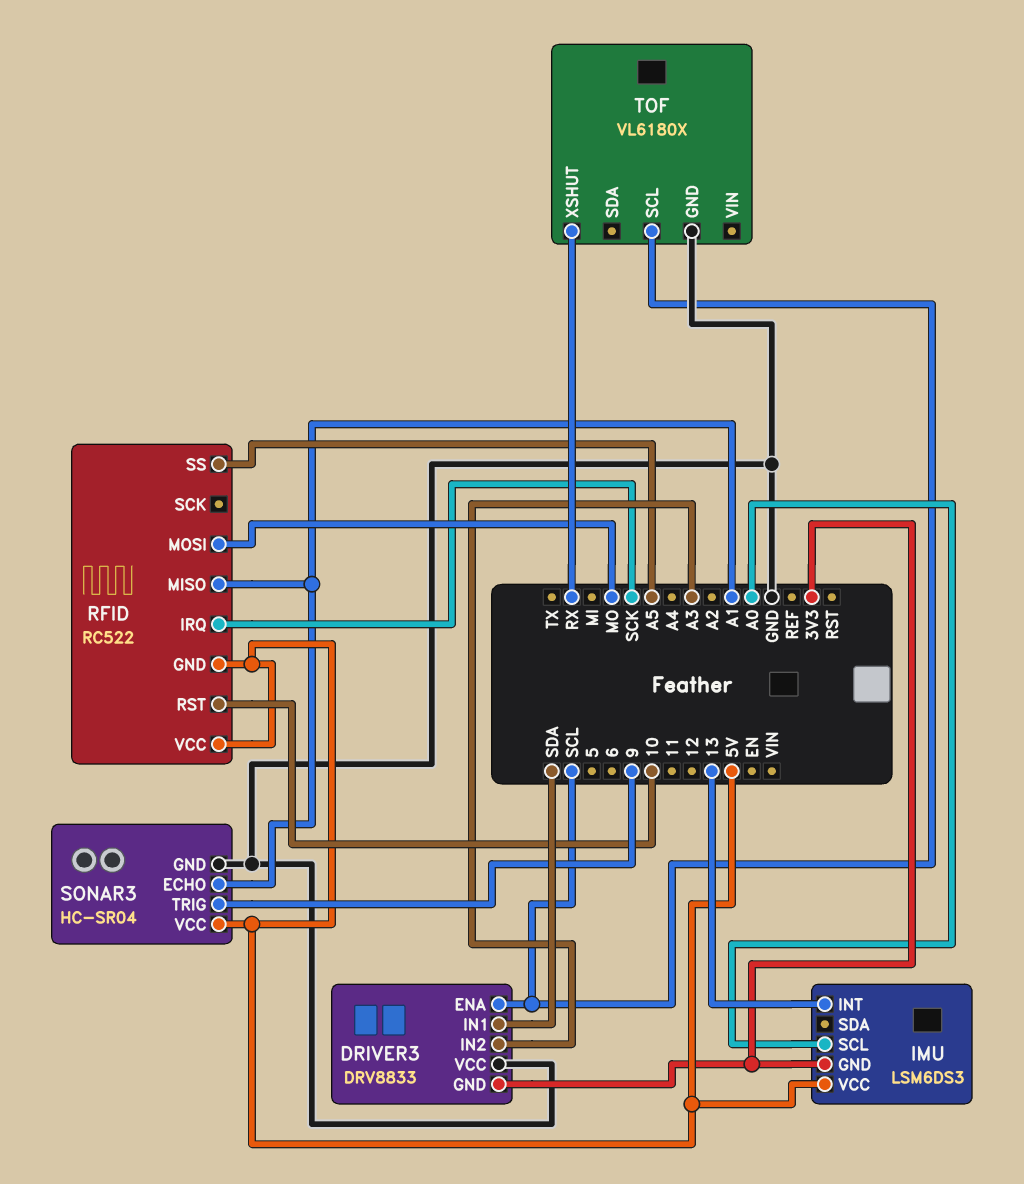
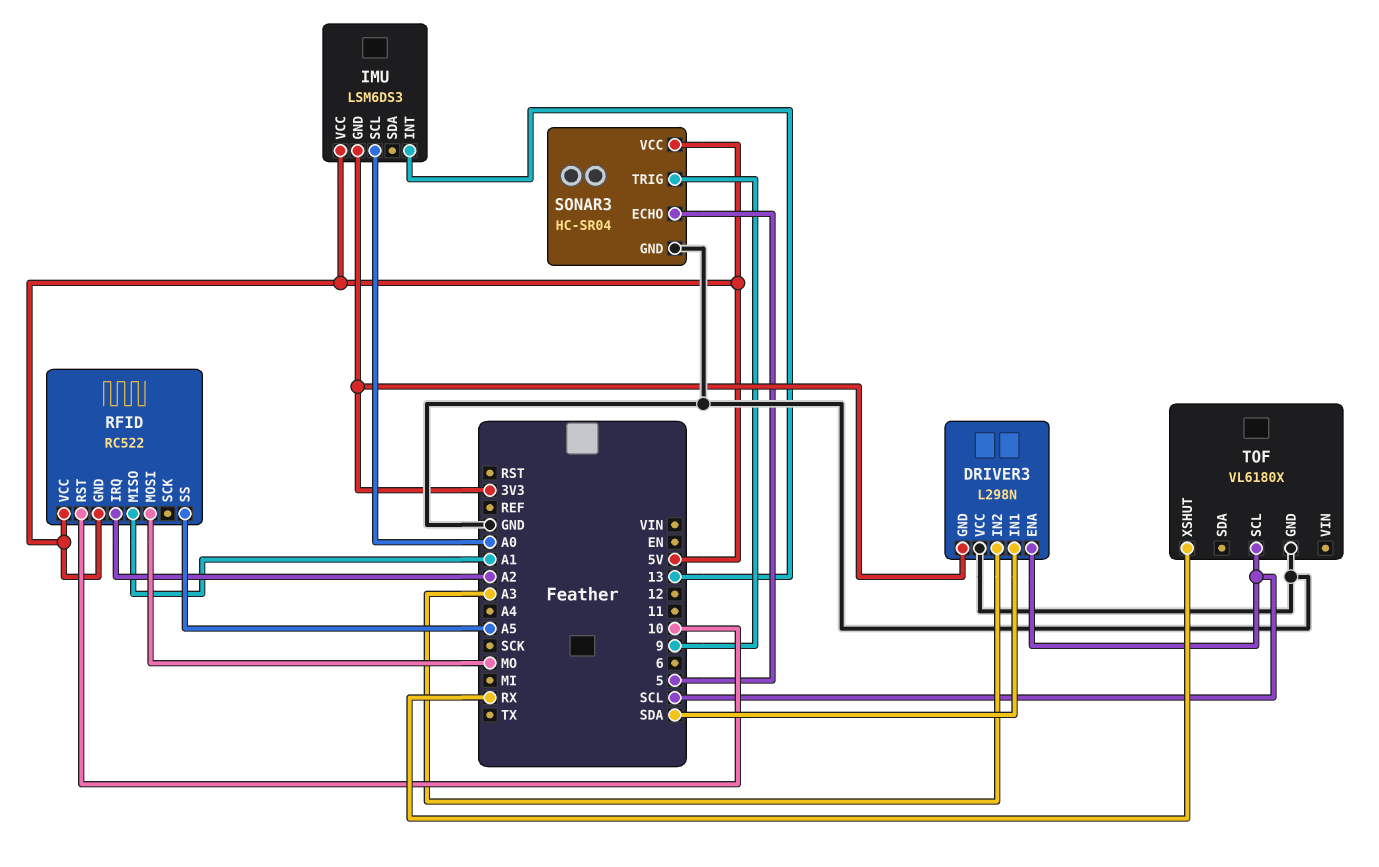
DRIVER3: DRV8833 -> L298N
RFID pin IRQ: SCK -> A2
SONAR3 pin ECHO: A1 -> 5

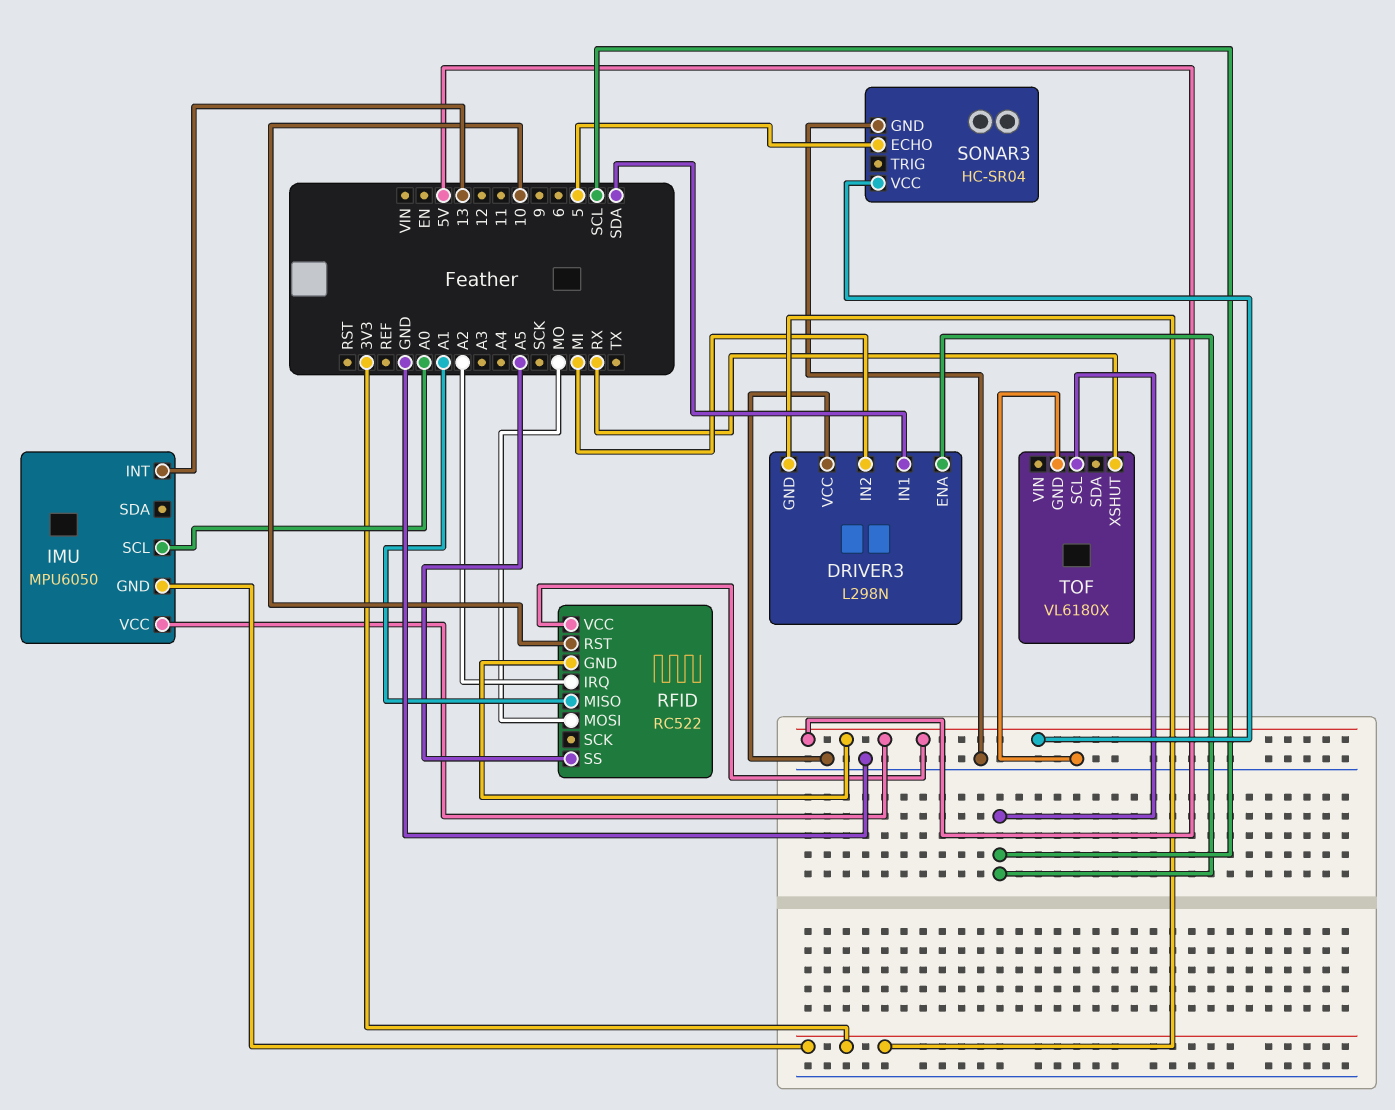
DRIVER3 pin IN2: A3 -> MI
IMU: LSM6DS3 -> MPU6050
SONAR3 pin TRIG: 9 -> none

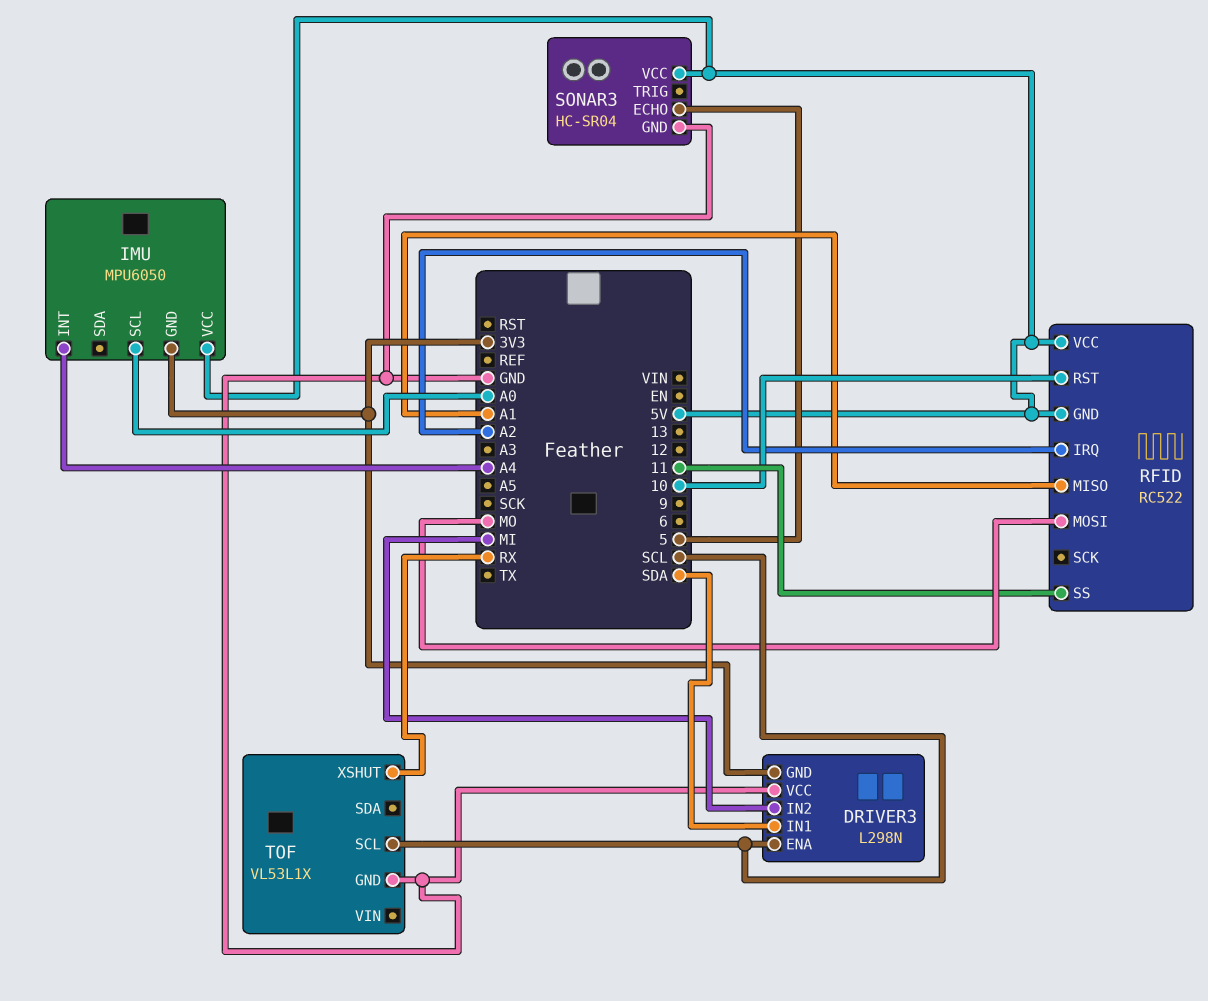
IMU pin INT: 13 -> A4
RFID pin SS: A5 -> 11
TOF: VL6180X -> VL53L1X

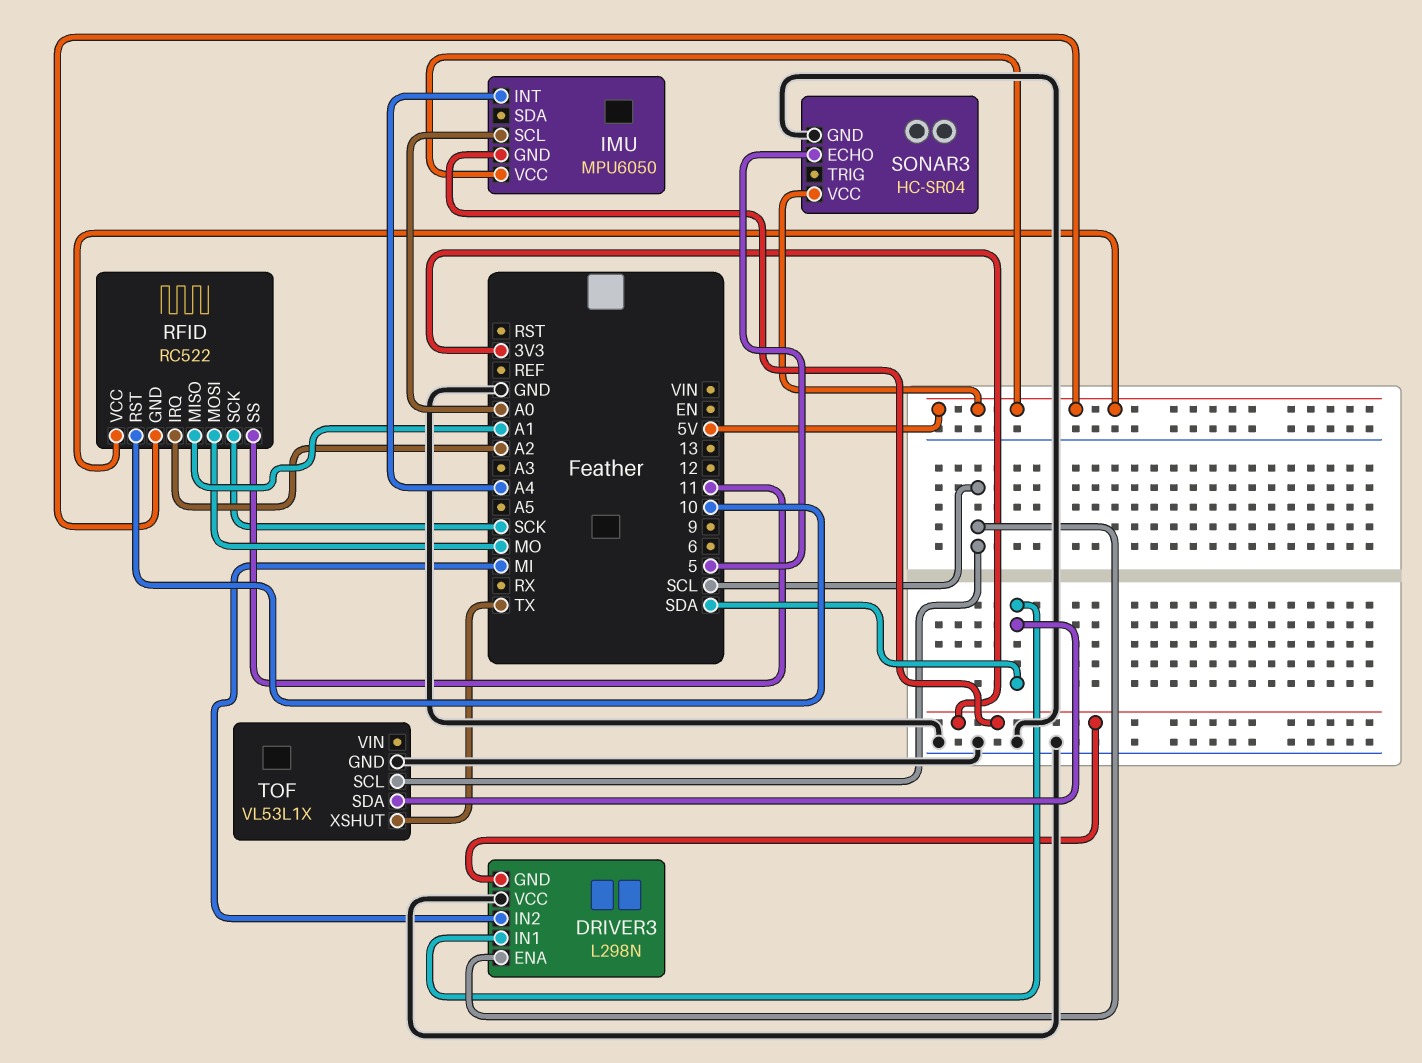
RFID pin SCK: none -> SCK
TOF pin SDA: none -> SDA
TOF pin XSHUT: RX -> TX

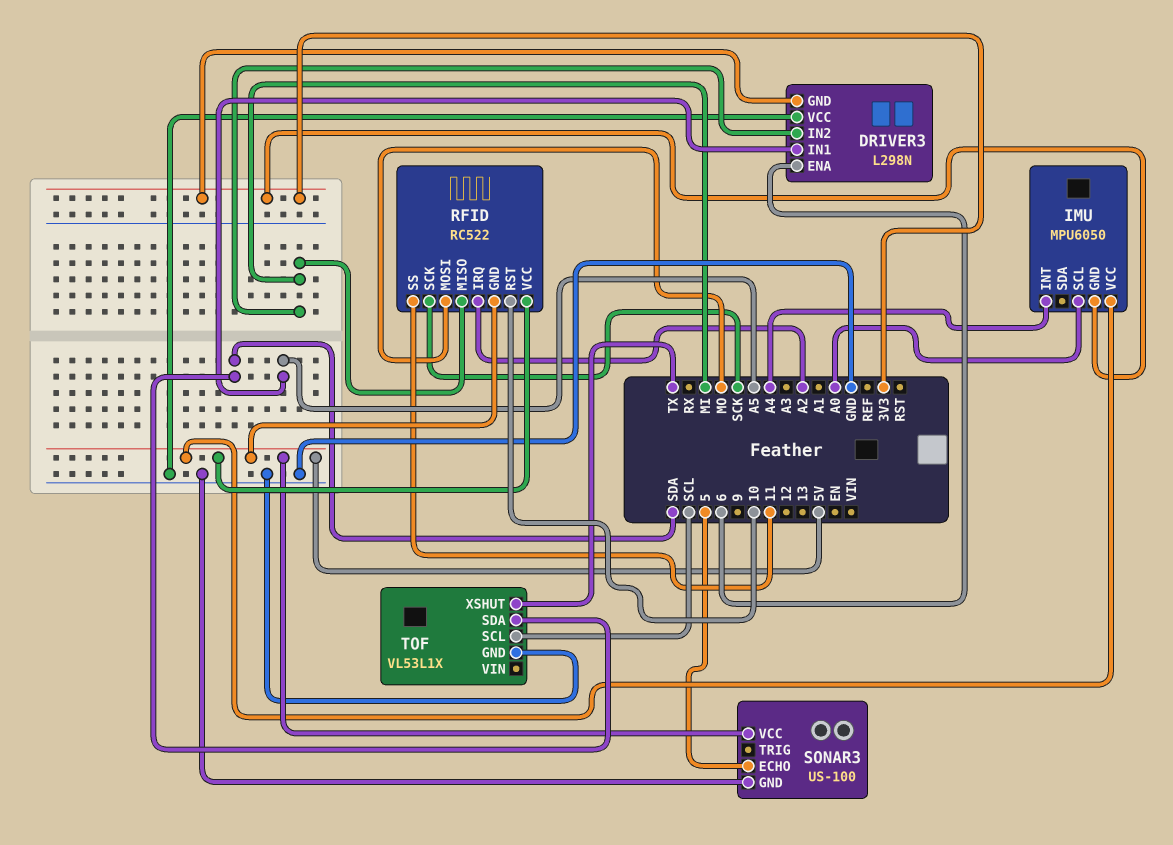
DRIVER3 pin ENA: SCL -> 6
DRIVER3 pin IN1: SDA -> A5
RFID pin MISO: A1 -> MI
SONAR3: HC-SR04 -> US-100

